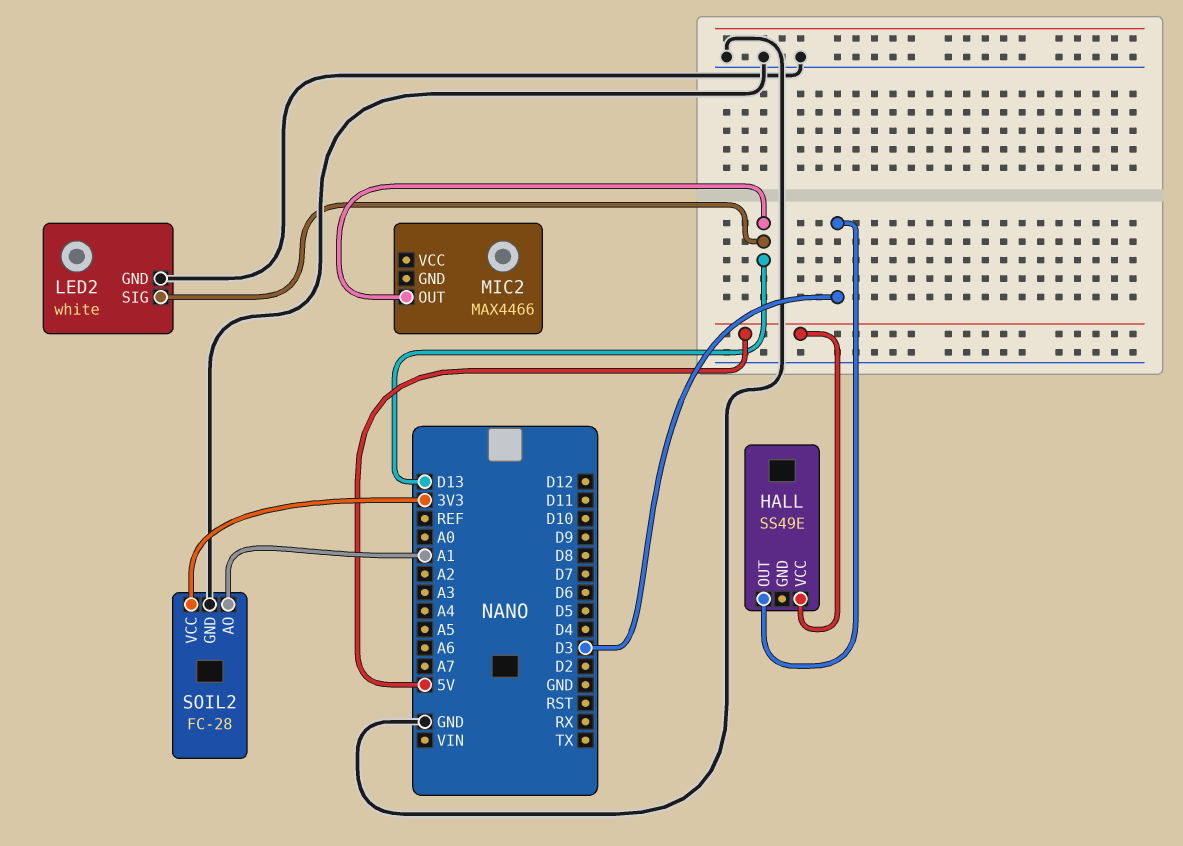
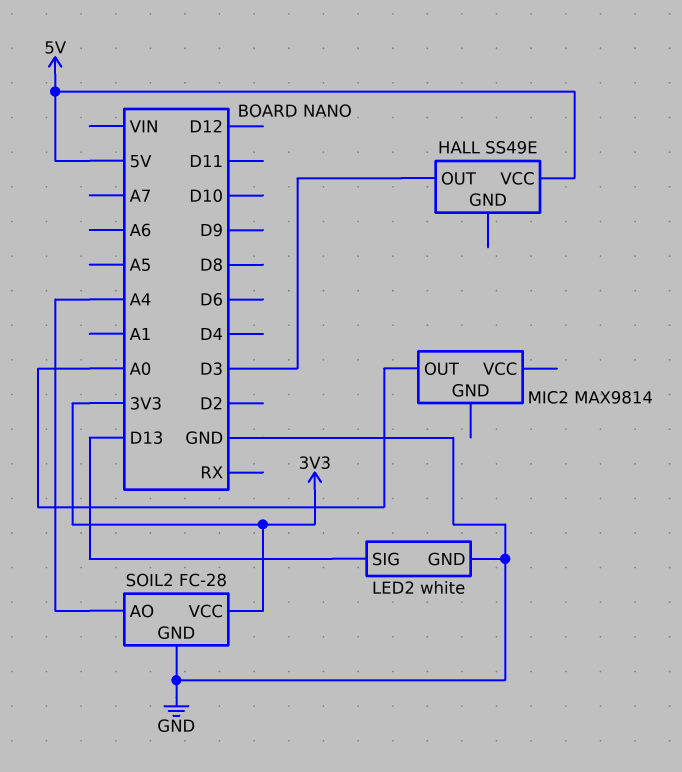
MIC2: MAX4466 -> MAX9814
MIC2 pin OUT: D13 -> A0
SOIL2 pin AO: A1 -> A4

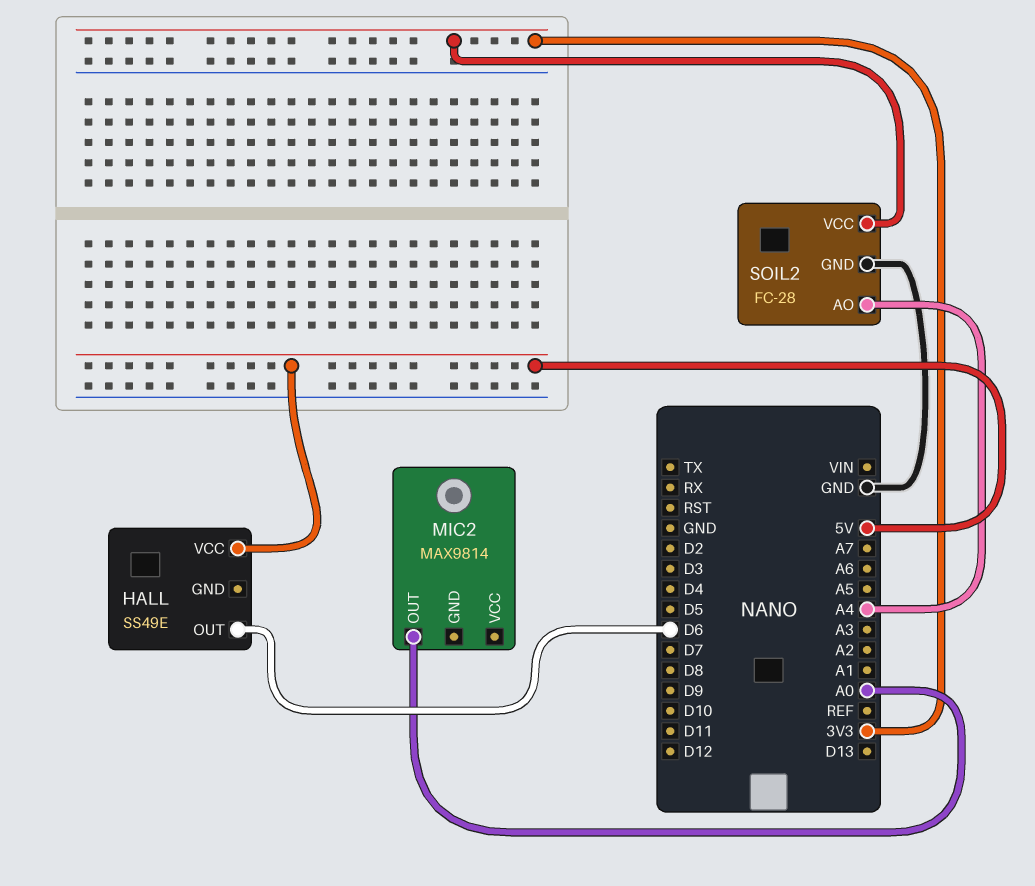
HALL pin OUT: D3 -> D6
LED2: white -> none
LED2 pin GND: GND -> none
LED2 pin SIG: D13 -> none

